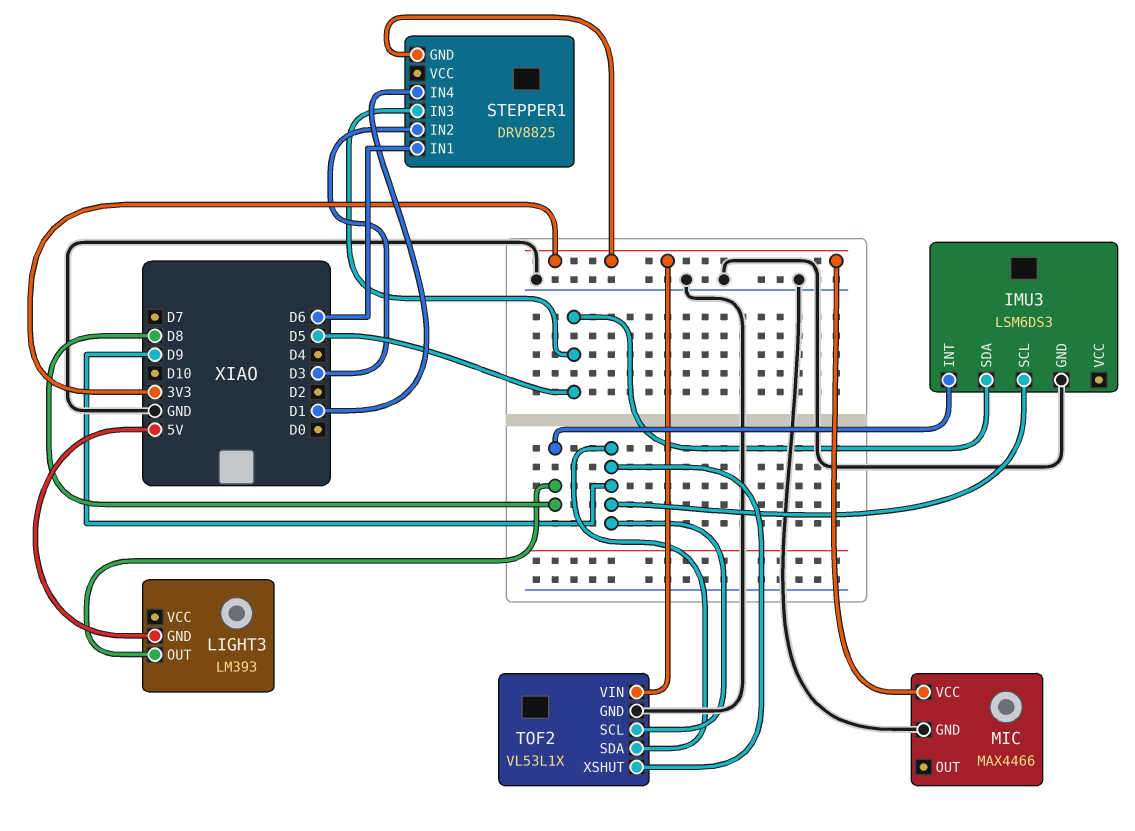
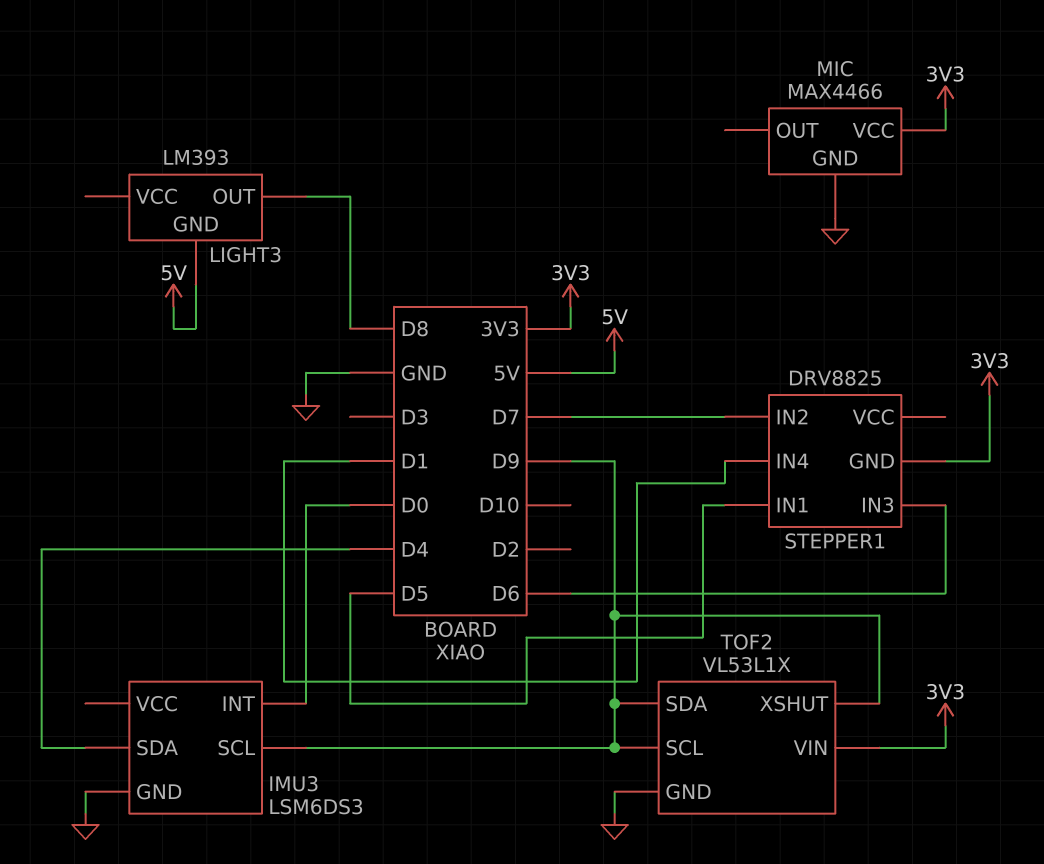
IMU3 pin INT: D8 -> D0
IMU3 pin SDA: D5 -> D4
STEPPER1 pin IN1: D6 -> D5
STEPPER1 pin IN2: D3 -> D7
STEPPER1 pin IN3: D5 -> D6

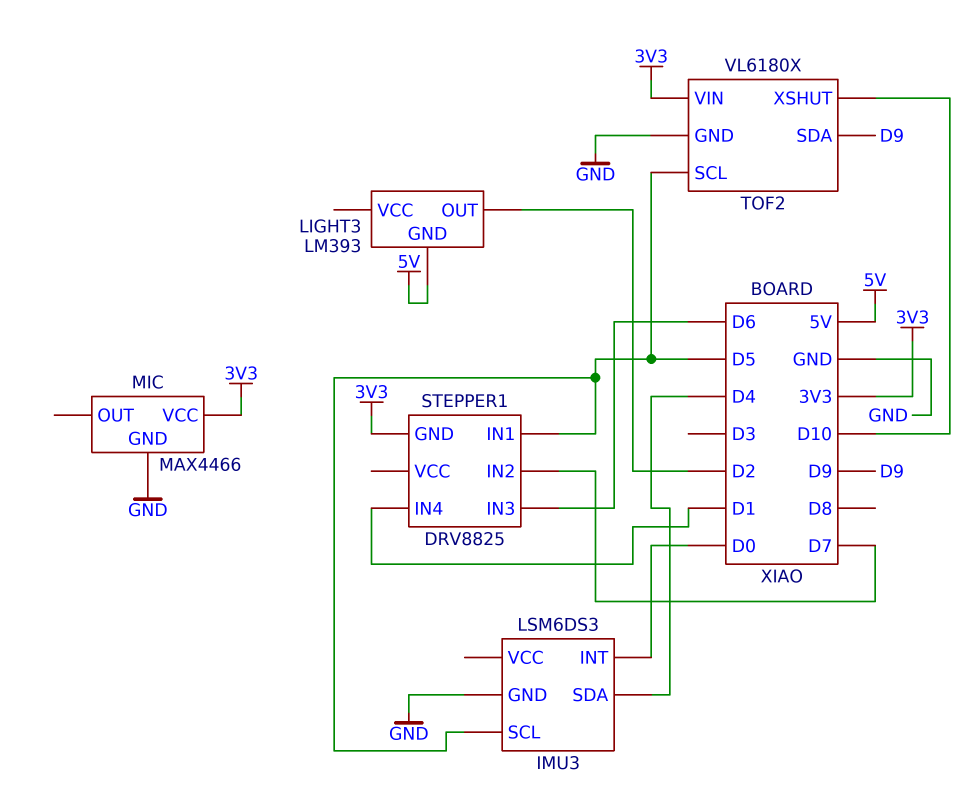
IMU3 pin SCL: D9 -> D5
LIGHT3 pin OUT: D8 -> D2
TOF2: VL53L1X -> VL6180X
TOF2 pin SCL: D9 -> D5
TOF2 pin XSHUT: D9 -> D10

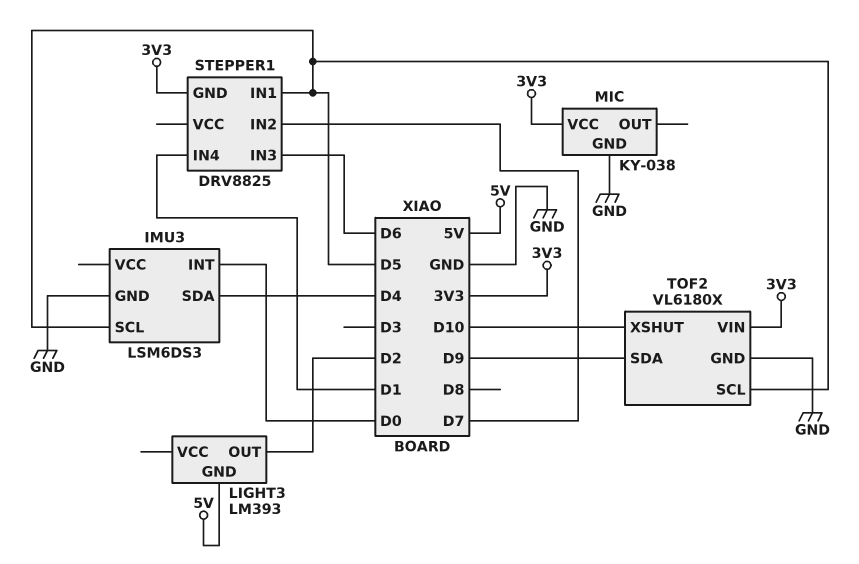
MIC: MAX4466 -> KY-038

